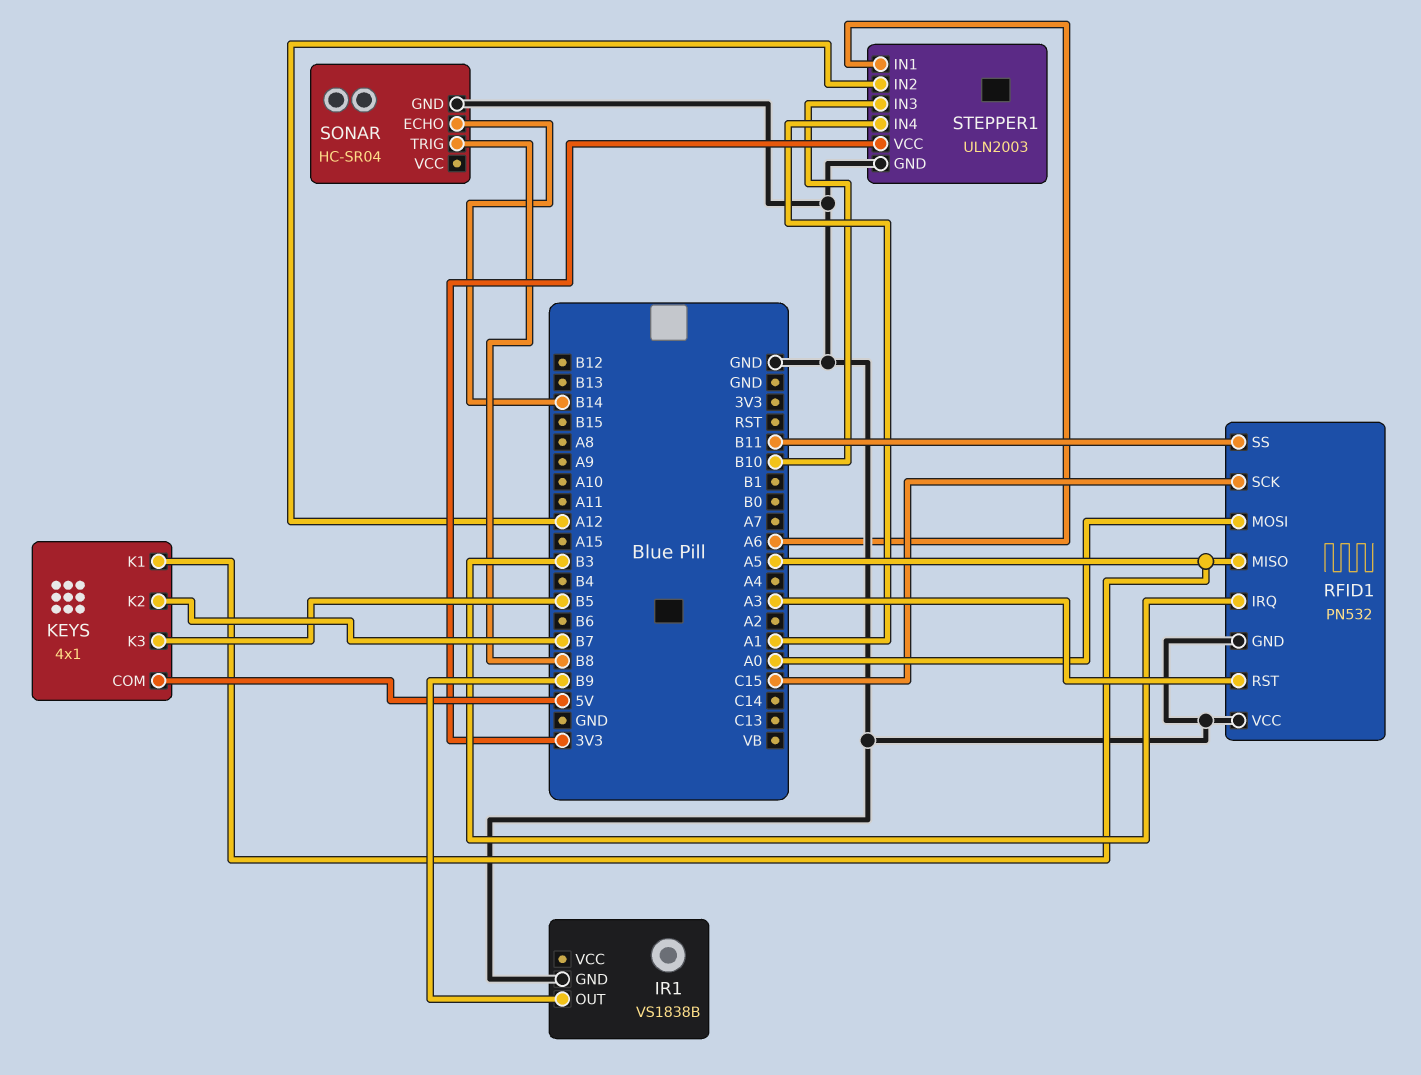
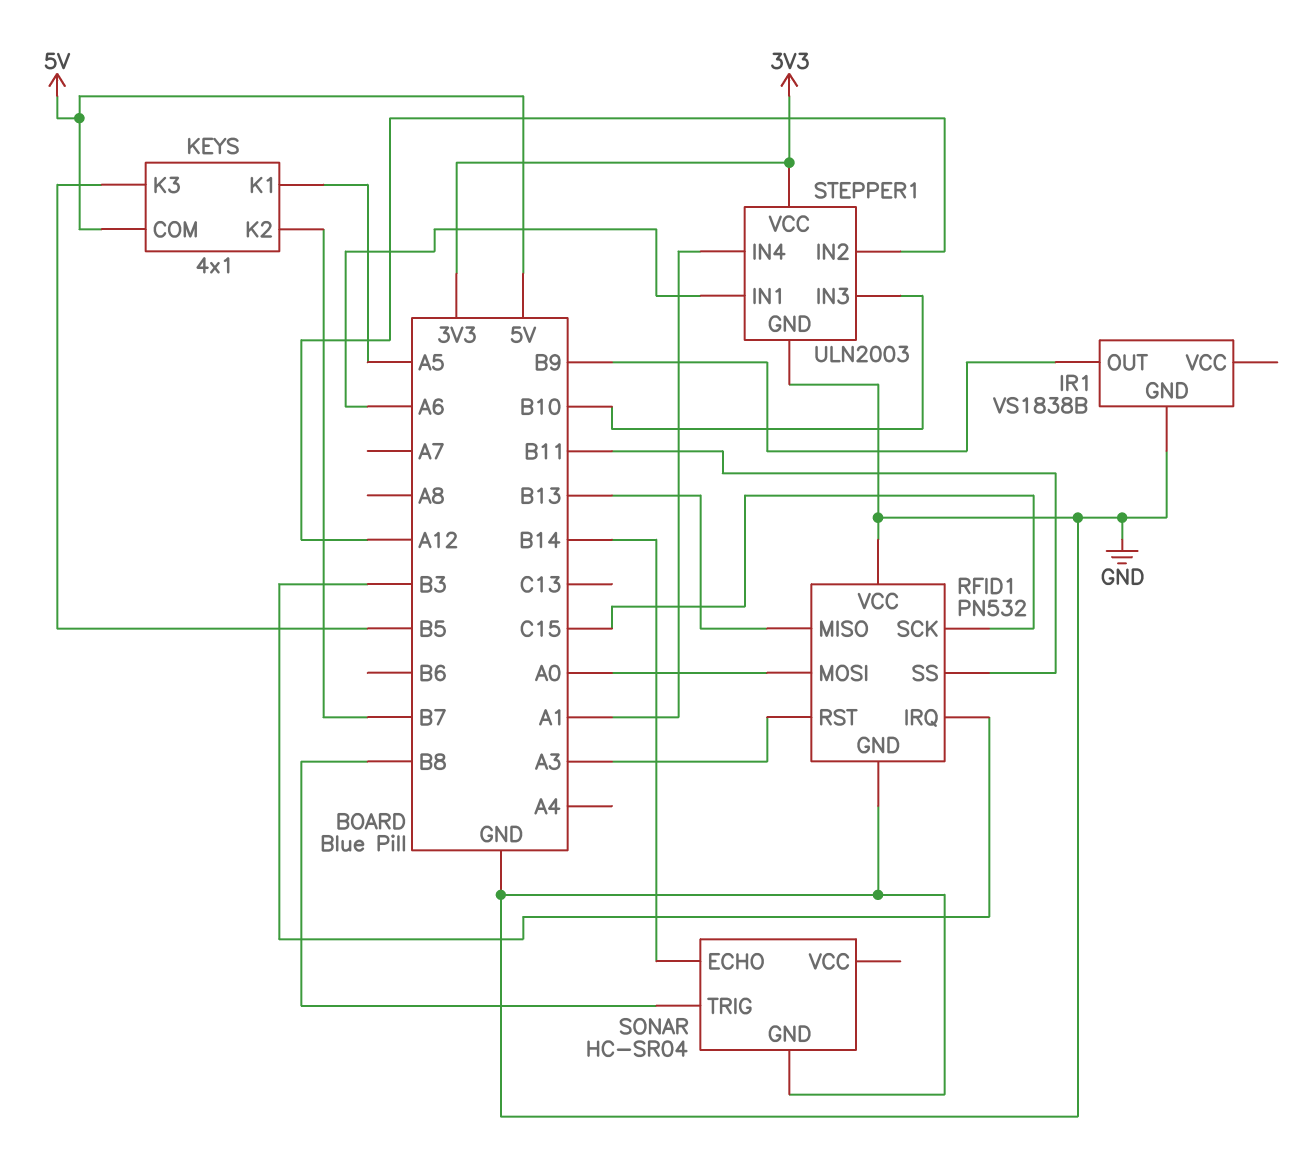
RFID1 pin MISO: A5 -> B13

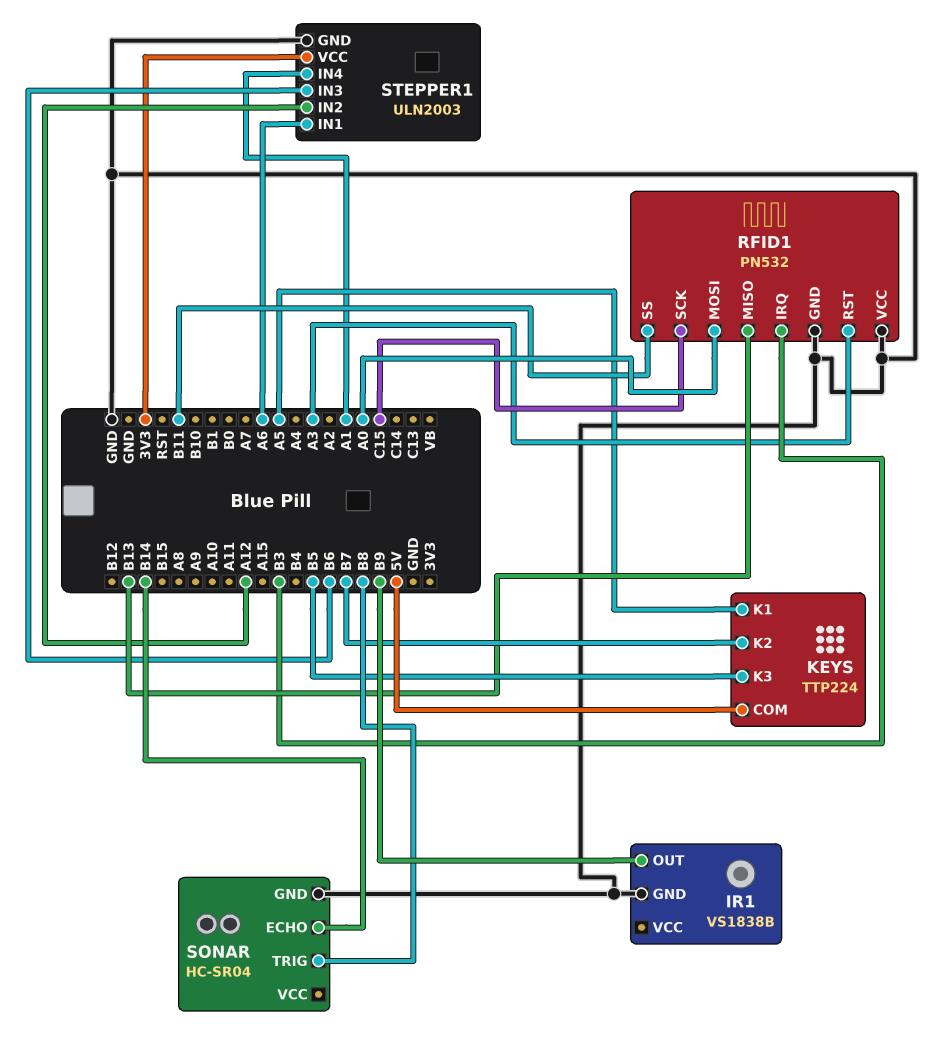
KEYS: 4x1 -> TTP224
STEPPER1 pin IN3: B10 -> B6

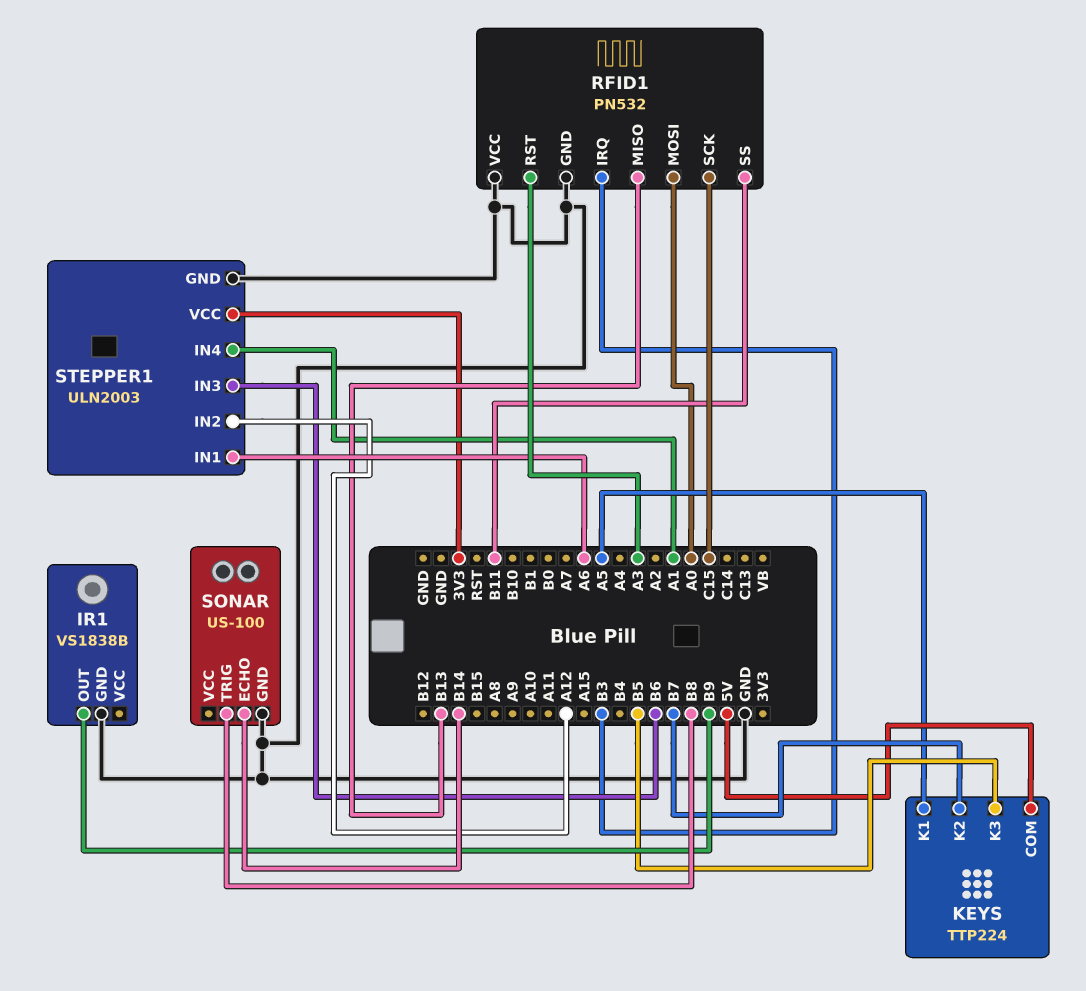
SONAR: HC-SR04 -> US-100

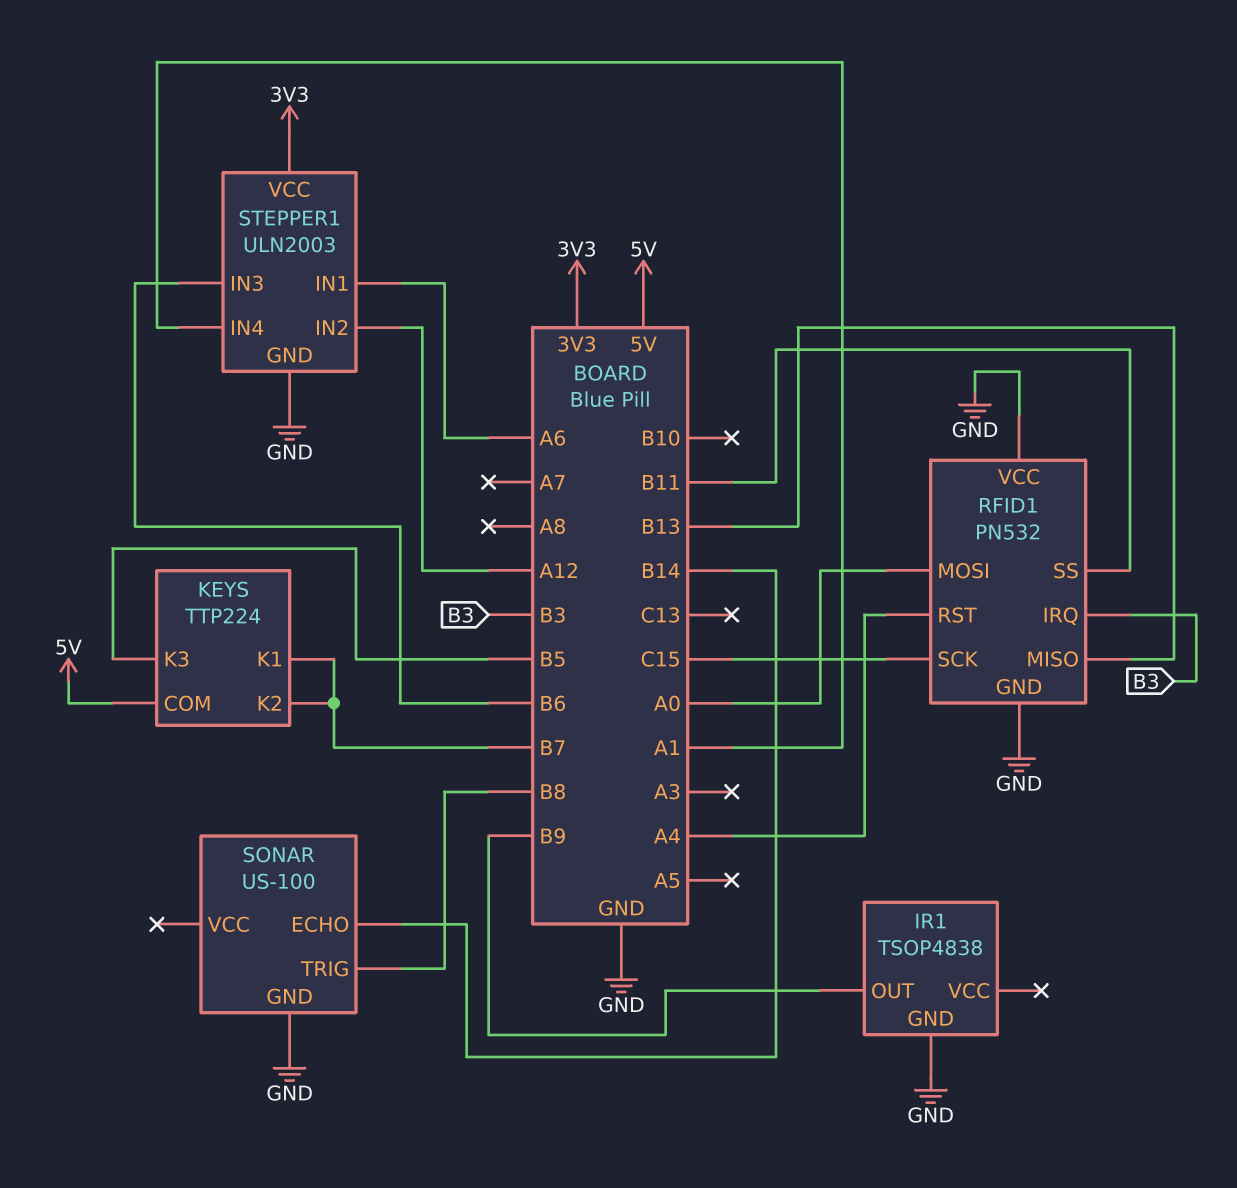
IR1: VS1838B -> TSOP4838
KEYS pin K1: A5 -> B7
RFID1 pin RST: A3 -> A4

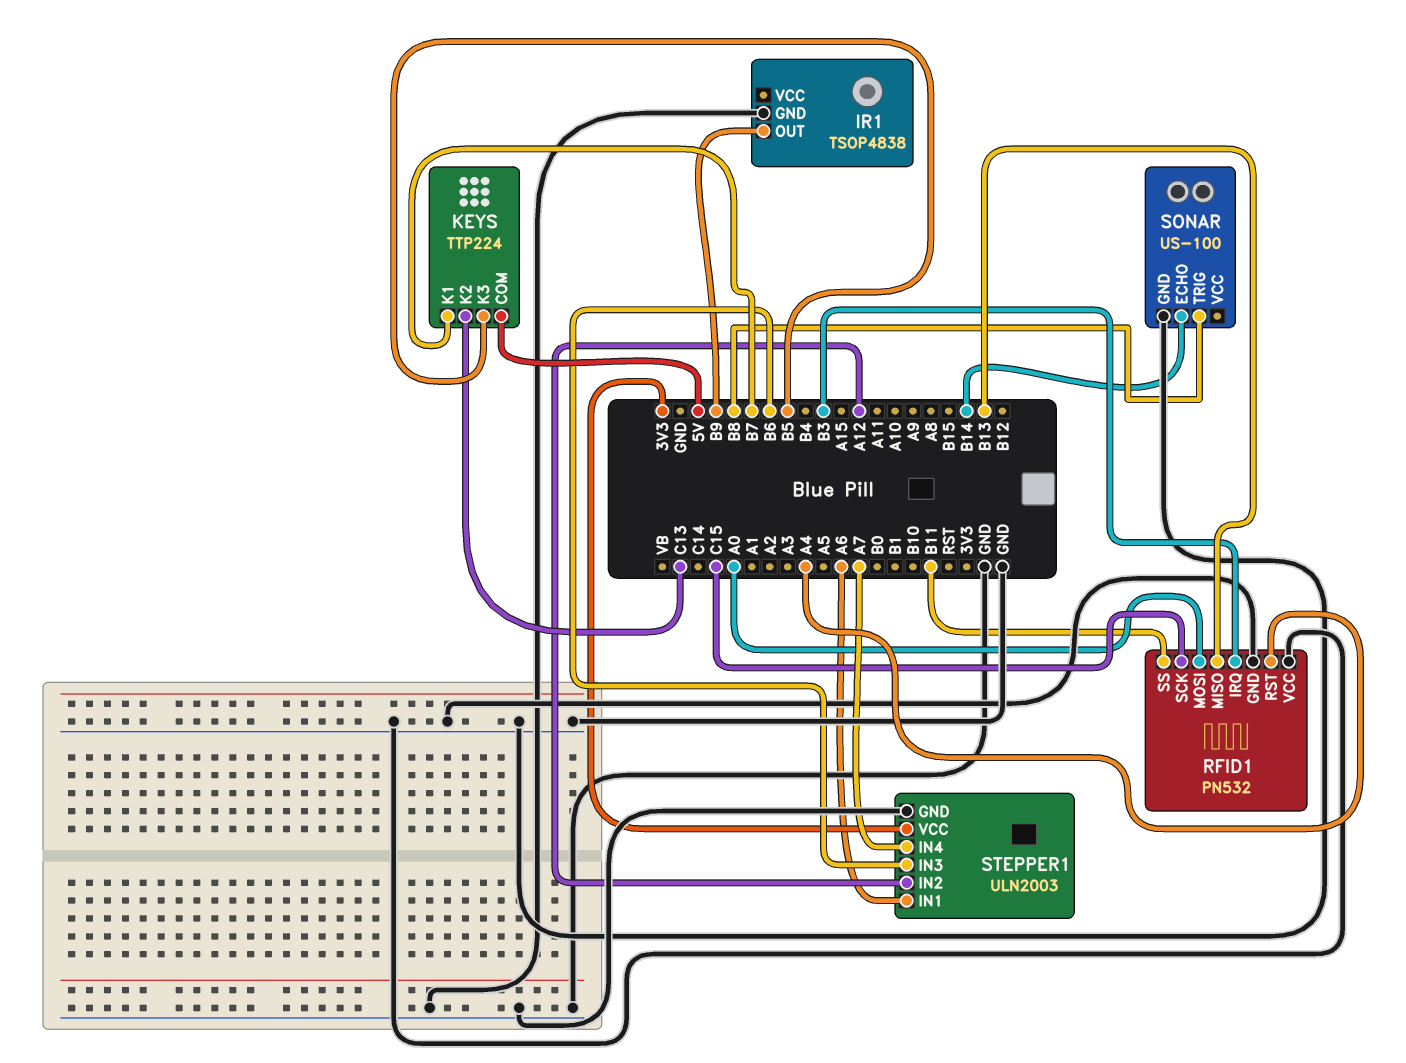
KEYS pin K2: B7 -> C13
STEPPER1 pin IN4: A1 -> A7

